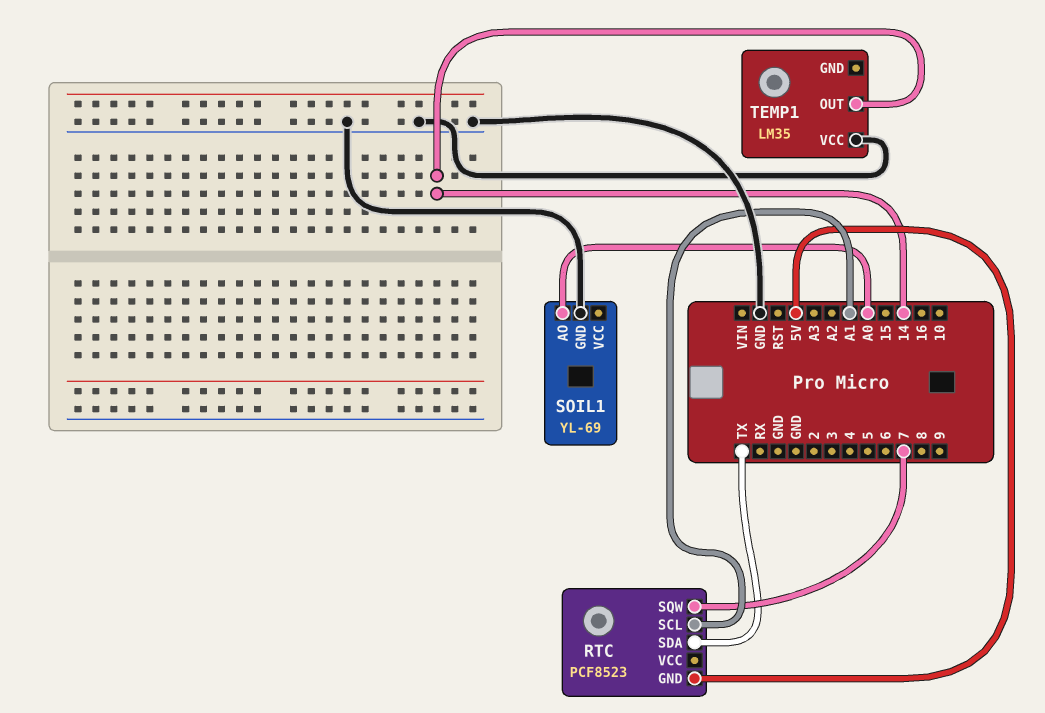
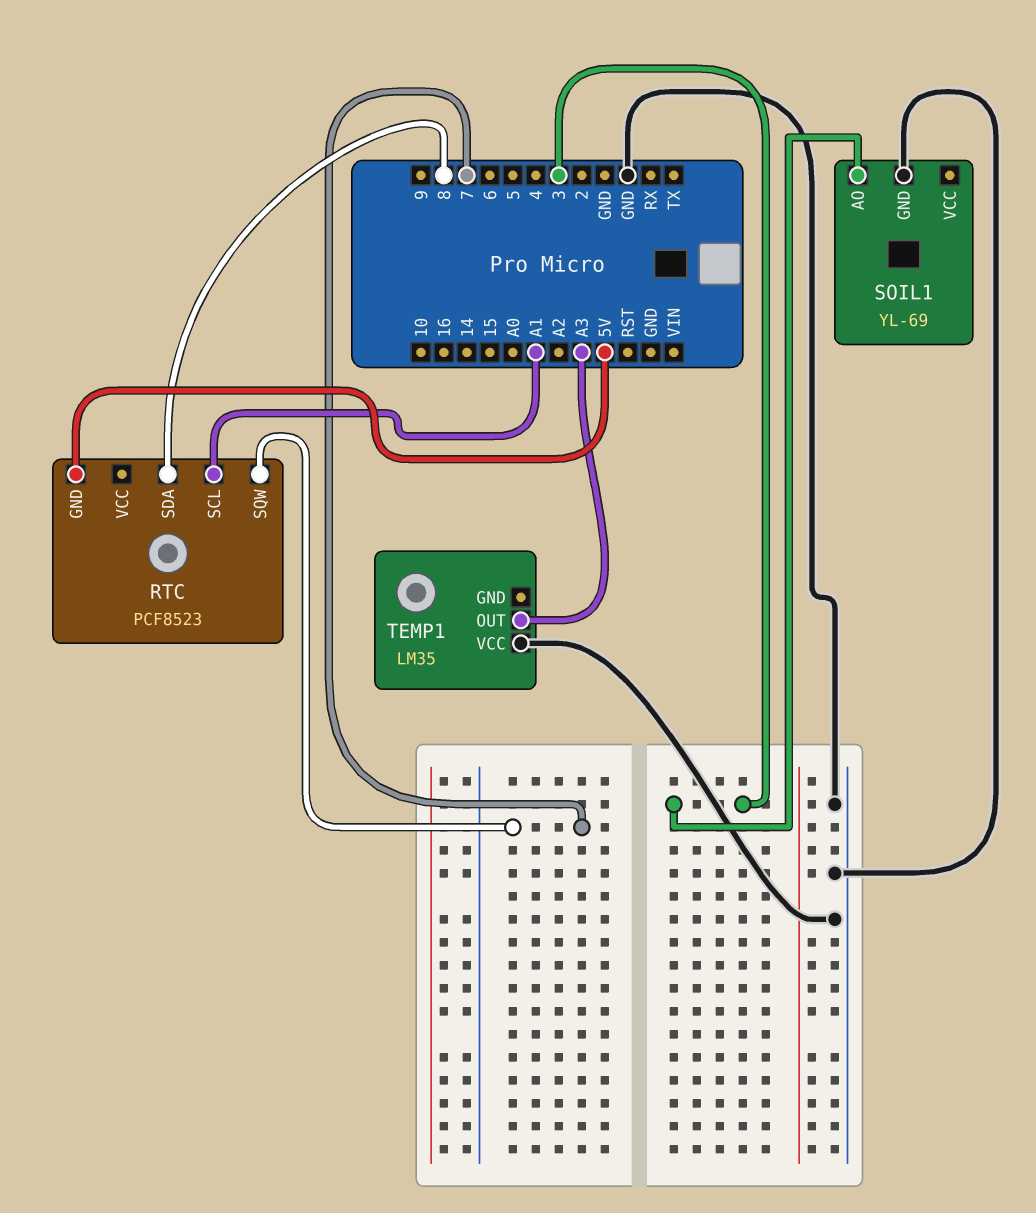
RTC pin SDA: TX -> 8
SOIL1 pin AO: A0 -> 3
TEMP1 pin OUT: 14 -> A3

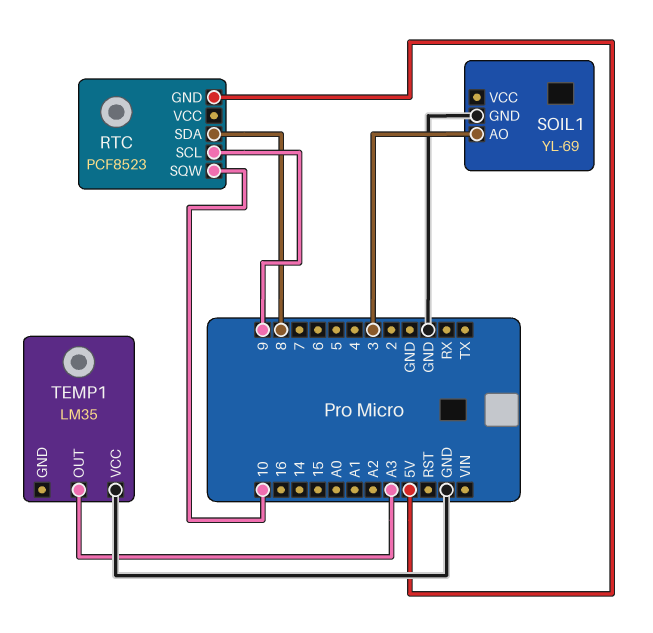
RTC pin SCL: A1 -> 9
RTC pin SQW: 7 -> 10

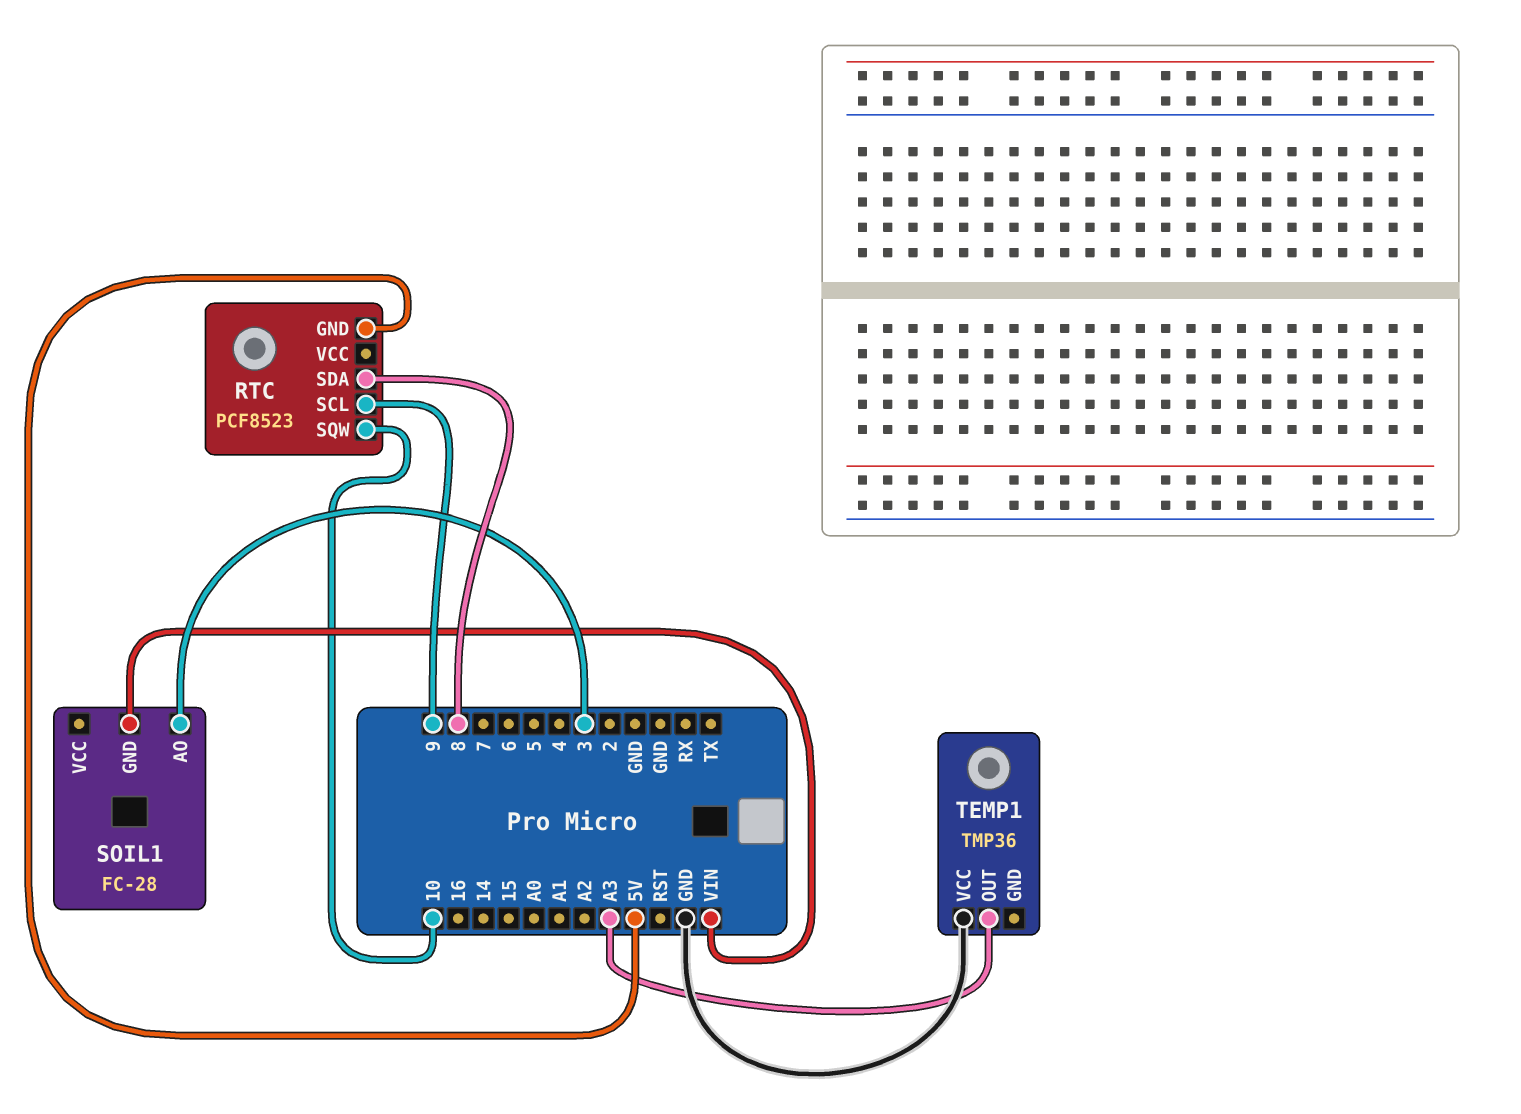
SOIL1: YL-69 -> FC-28
SOIL1 pin GND: GND -> VIN
TEMP1: LM35 -> TMP36

